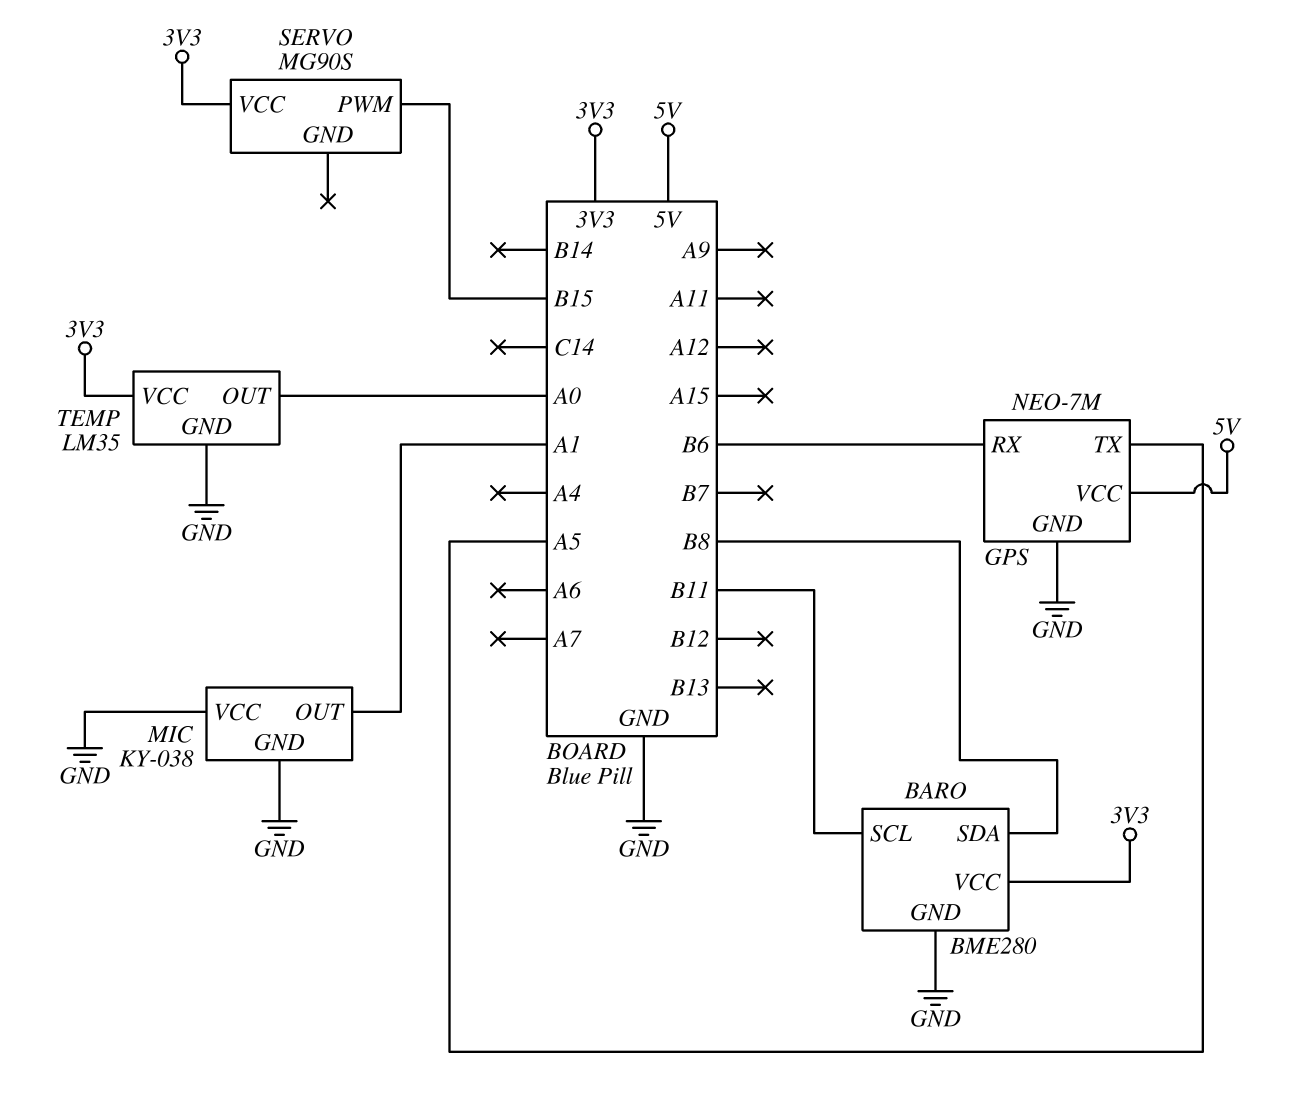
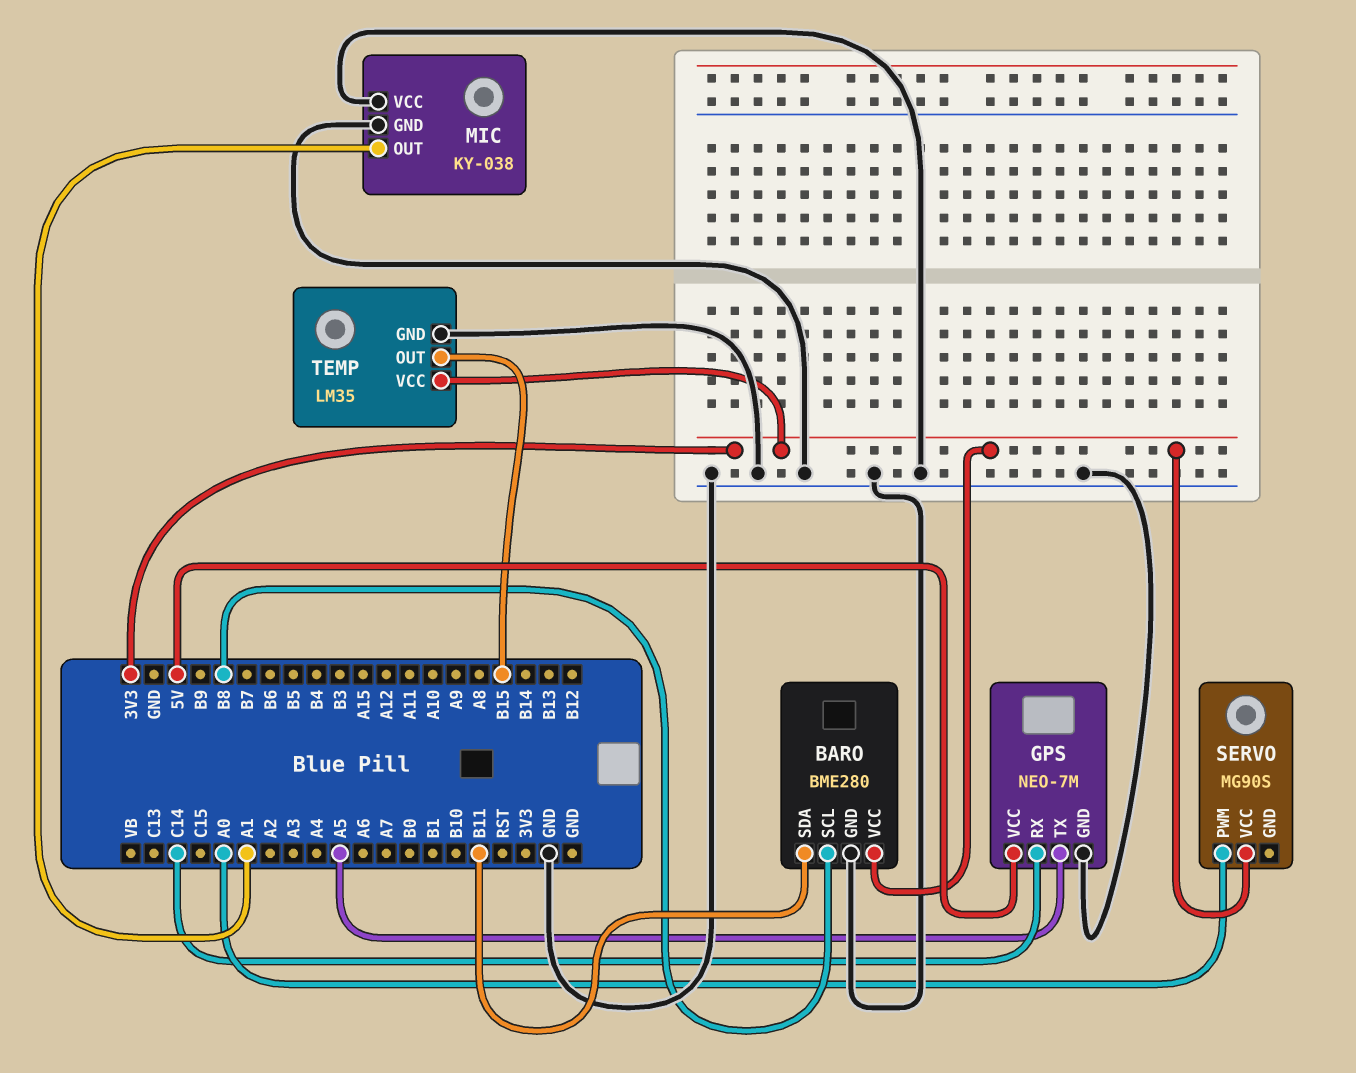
BARO pin SCL: B11 -> B8
BARO pin SDA: B8 -> B11
GPS pin RX: B6 -> C14
SERVO pin PWM: B15 -> A0
TEMP pin OUT: A0 -> B15

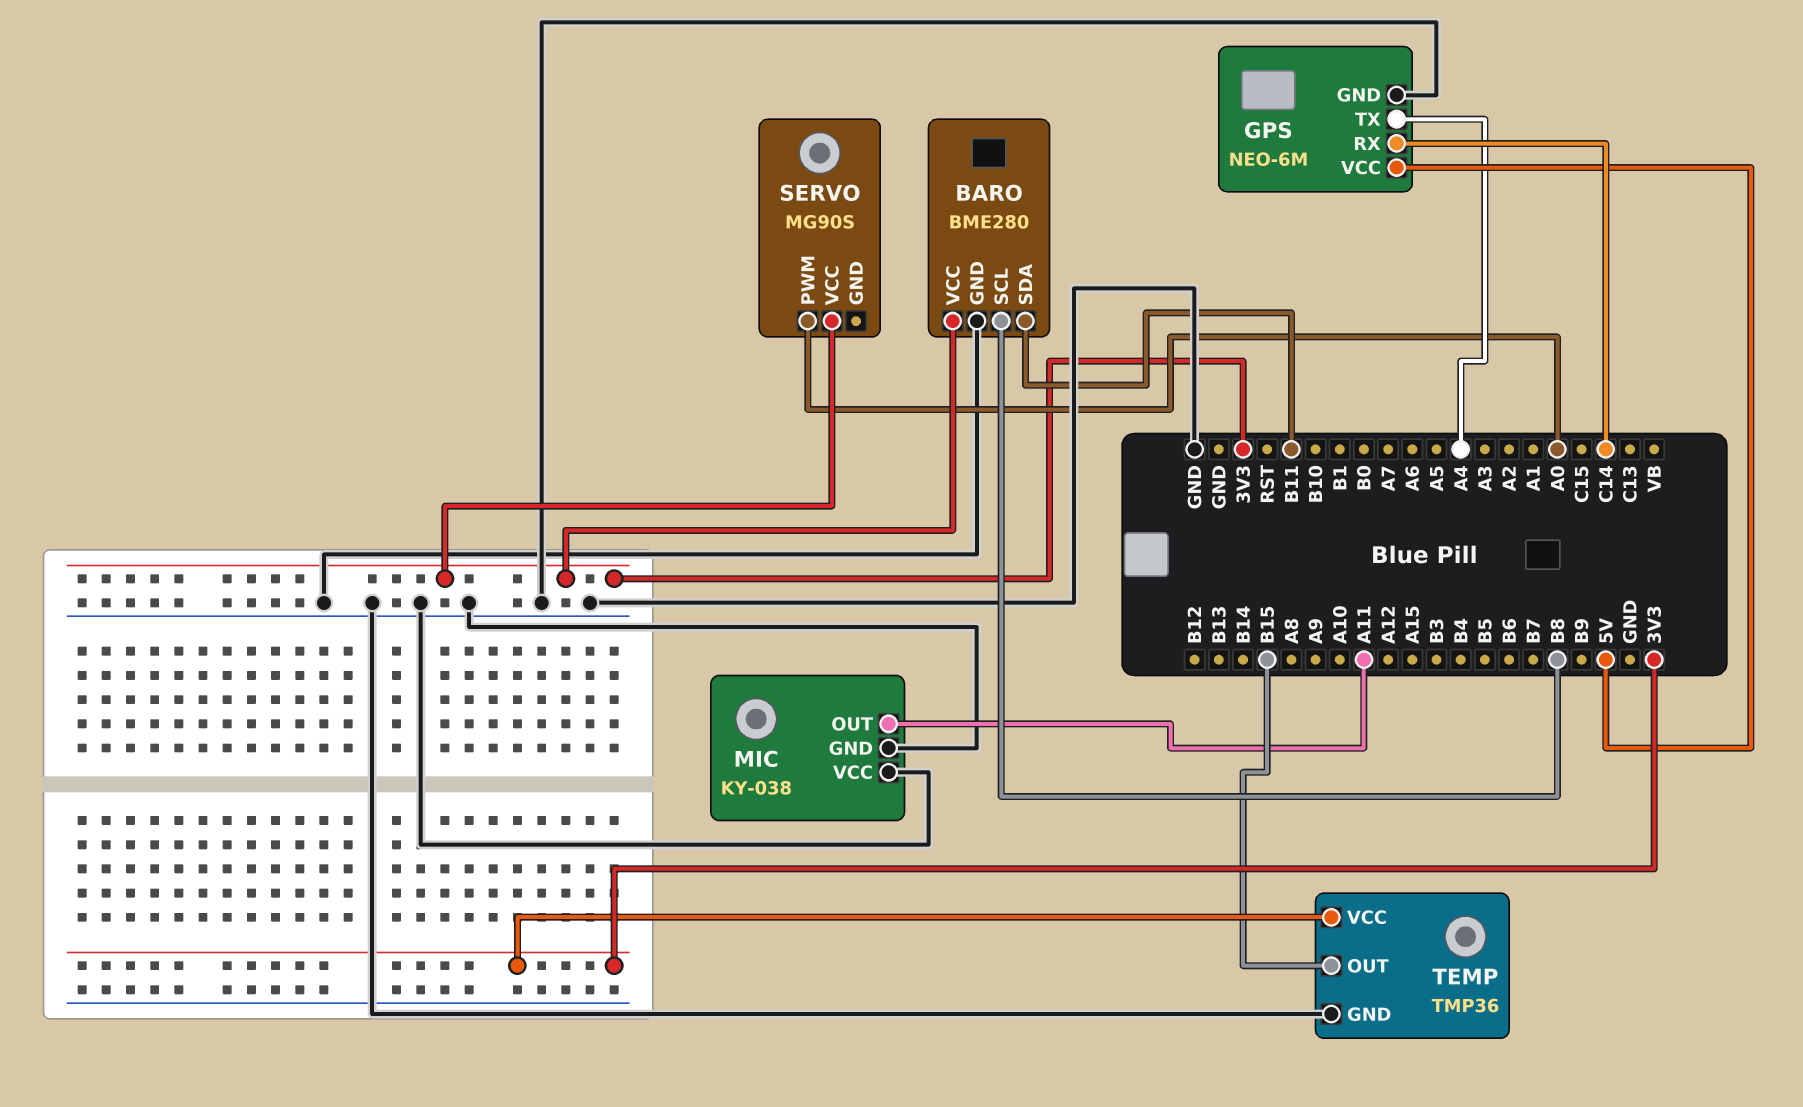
GPS: NEO-7M -> NEO-6M
GPS pin TX: A5 -> A4
MIC pin OUT: A1 -> A11
TEMP: LM35 -> TMP36

